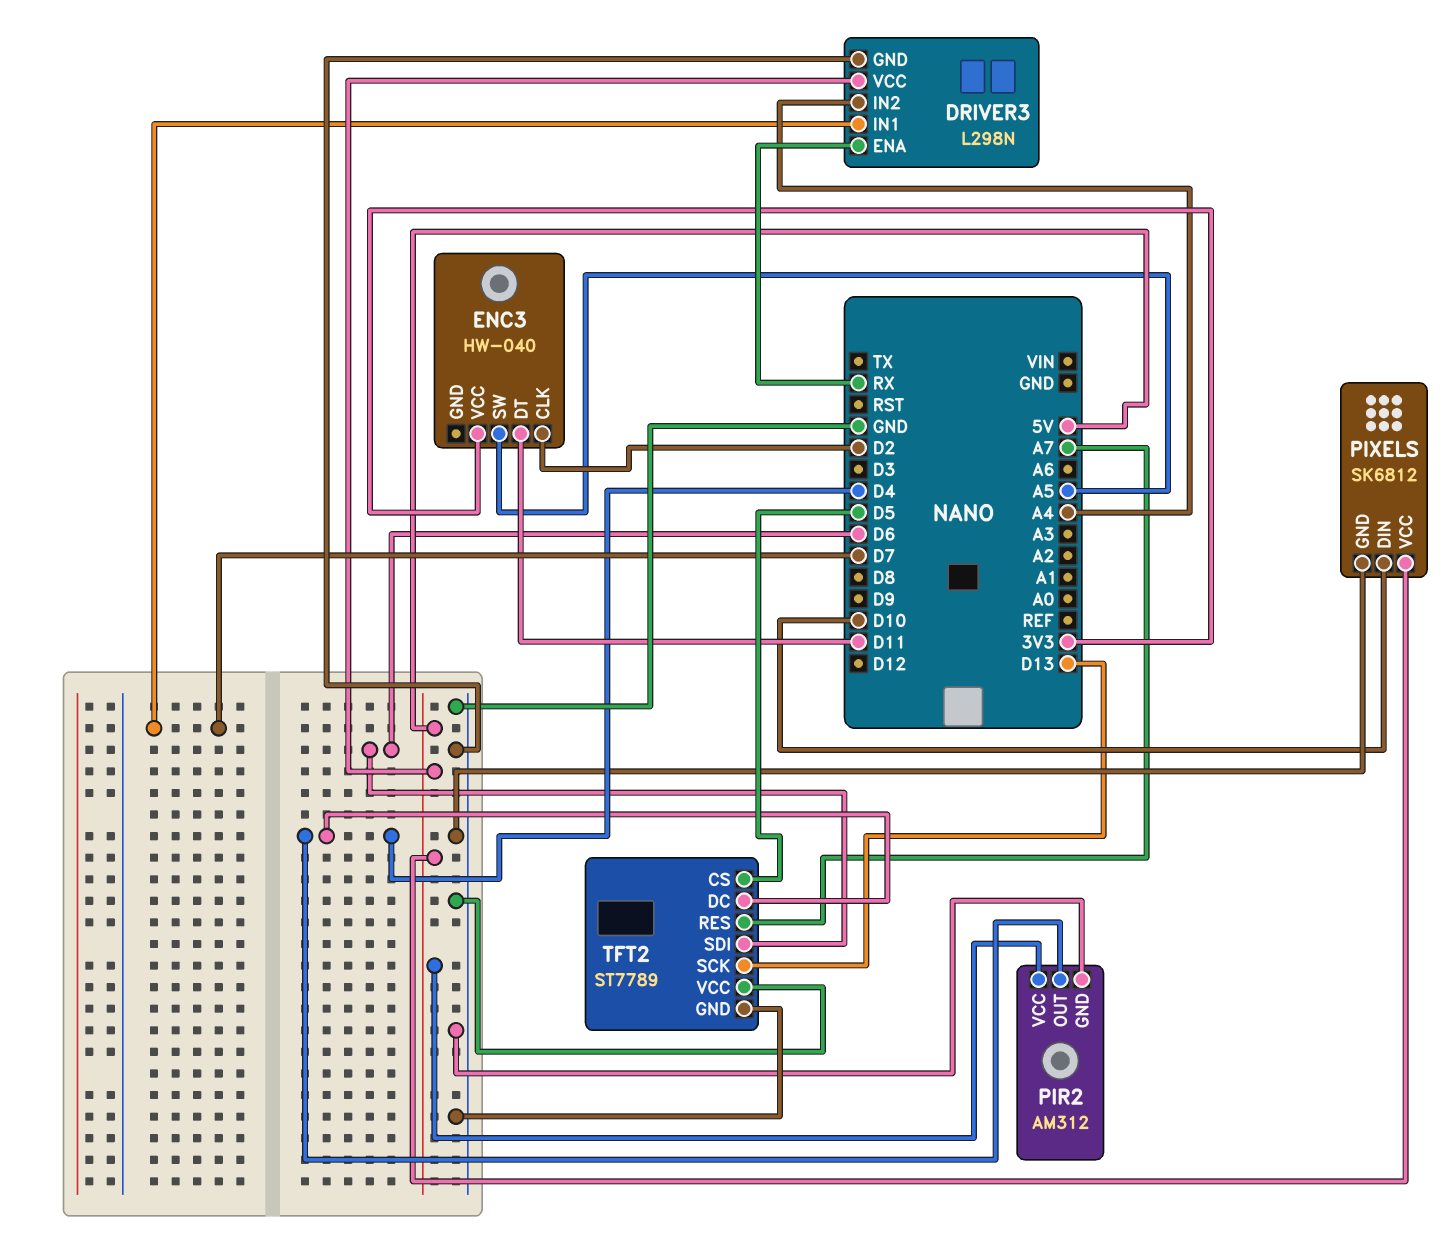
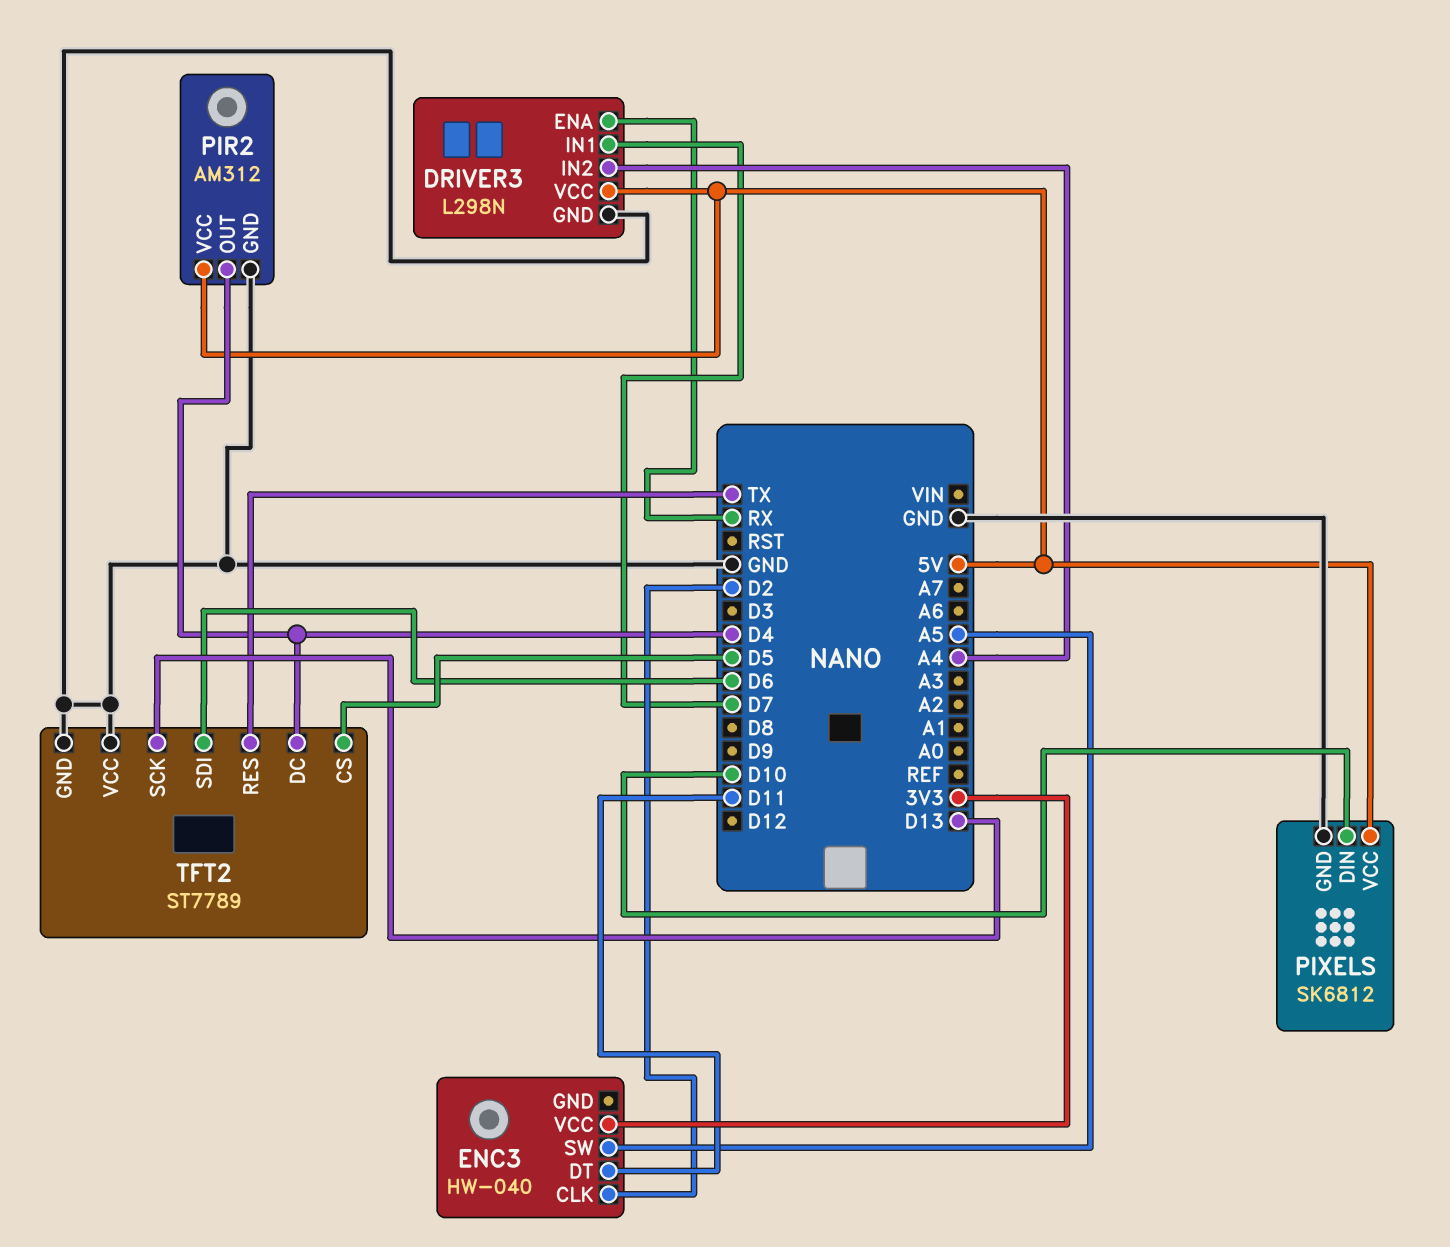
TFT2 pin RES: A7 -> TX

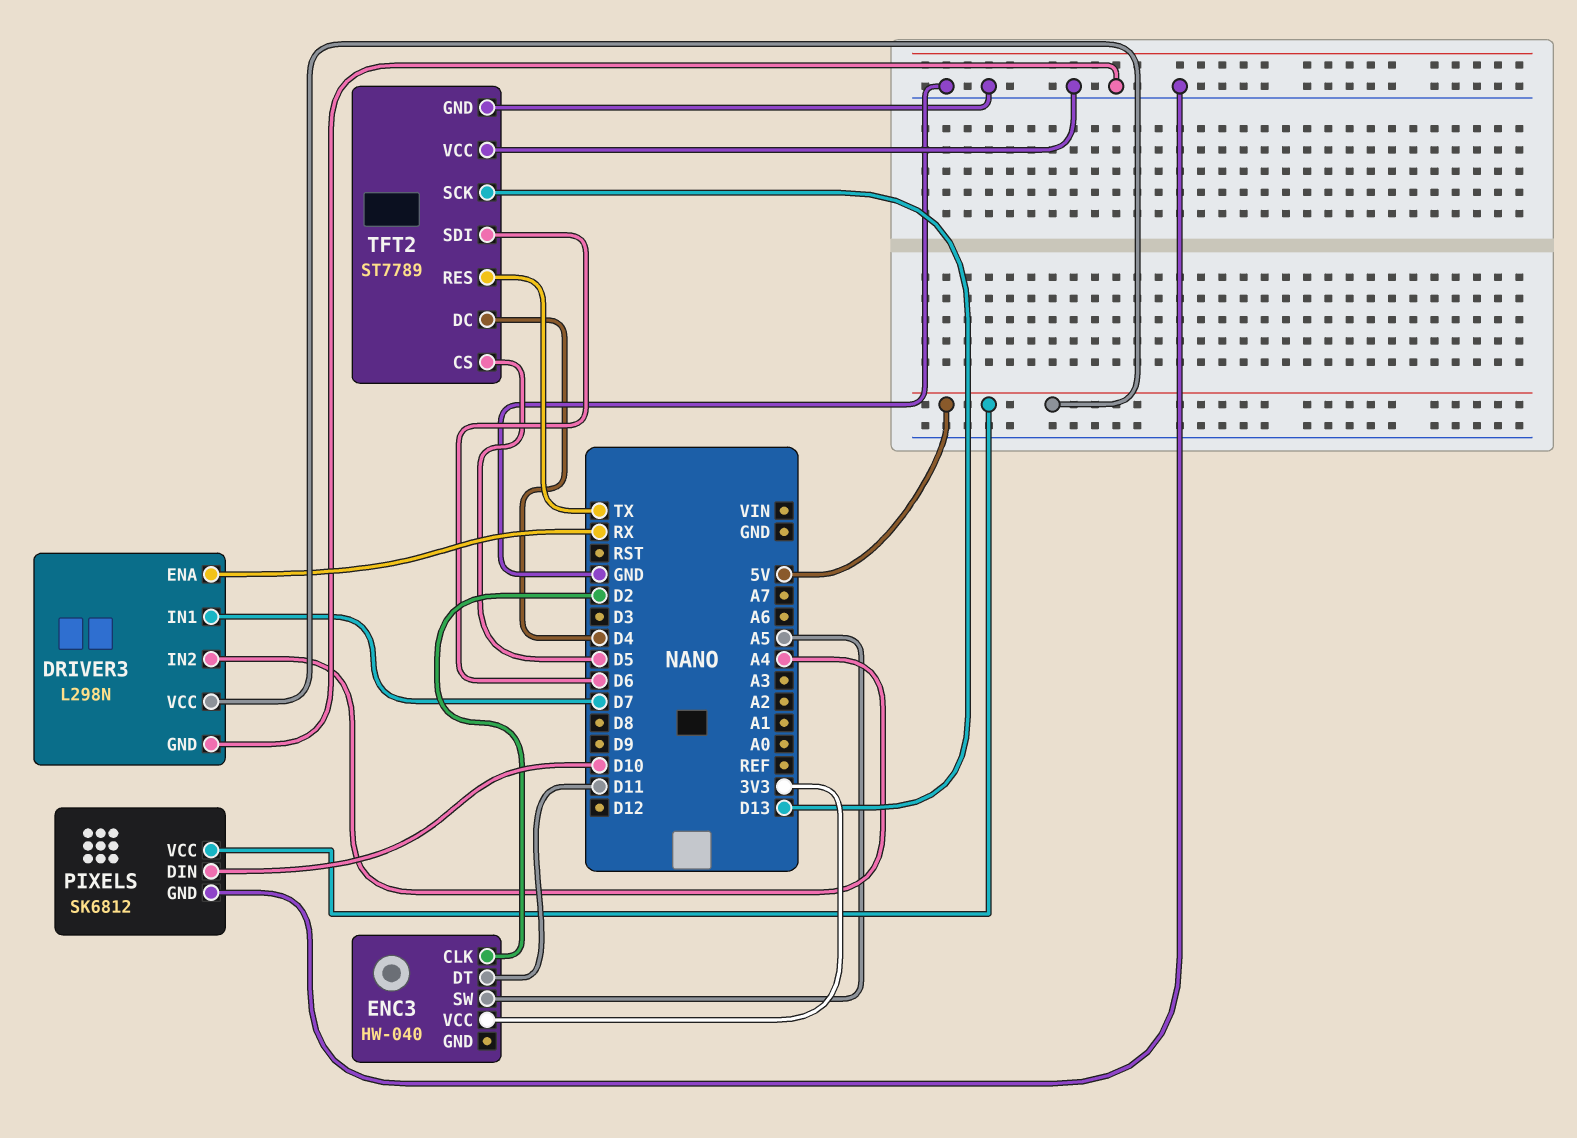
PIR2: AM312 -> none
PIR2 pin GND: GND -> none
PIR2 pin OUT: D4 -> none
PIR2 pin VCC: 5V -> none

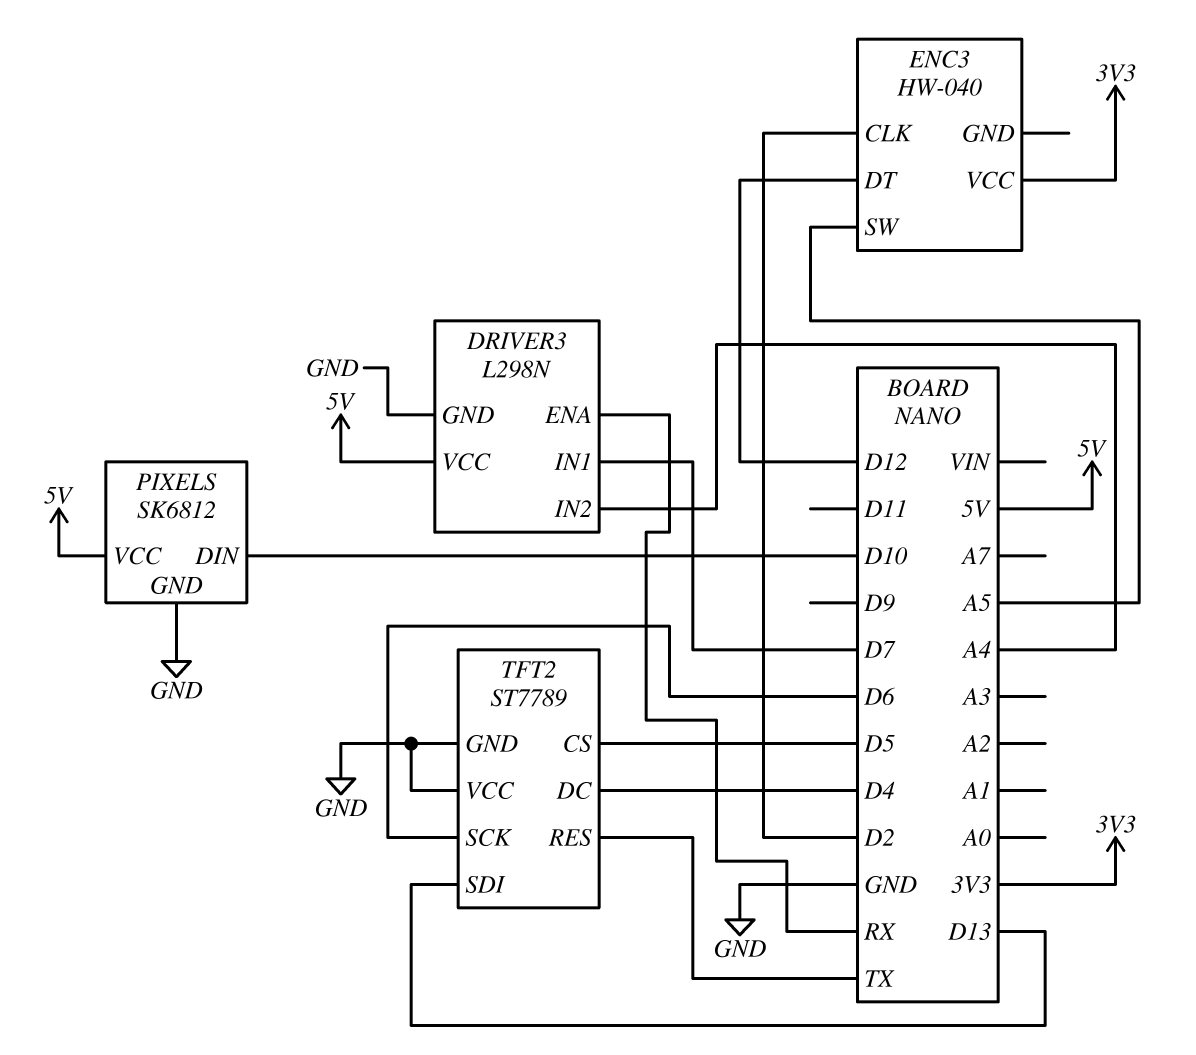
ENC3 pin DT: D11 -> D12
TFT2 pin SCK: D13 -> D6
TFT2 pin SDI: D6 -> D13

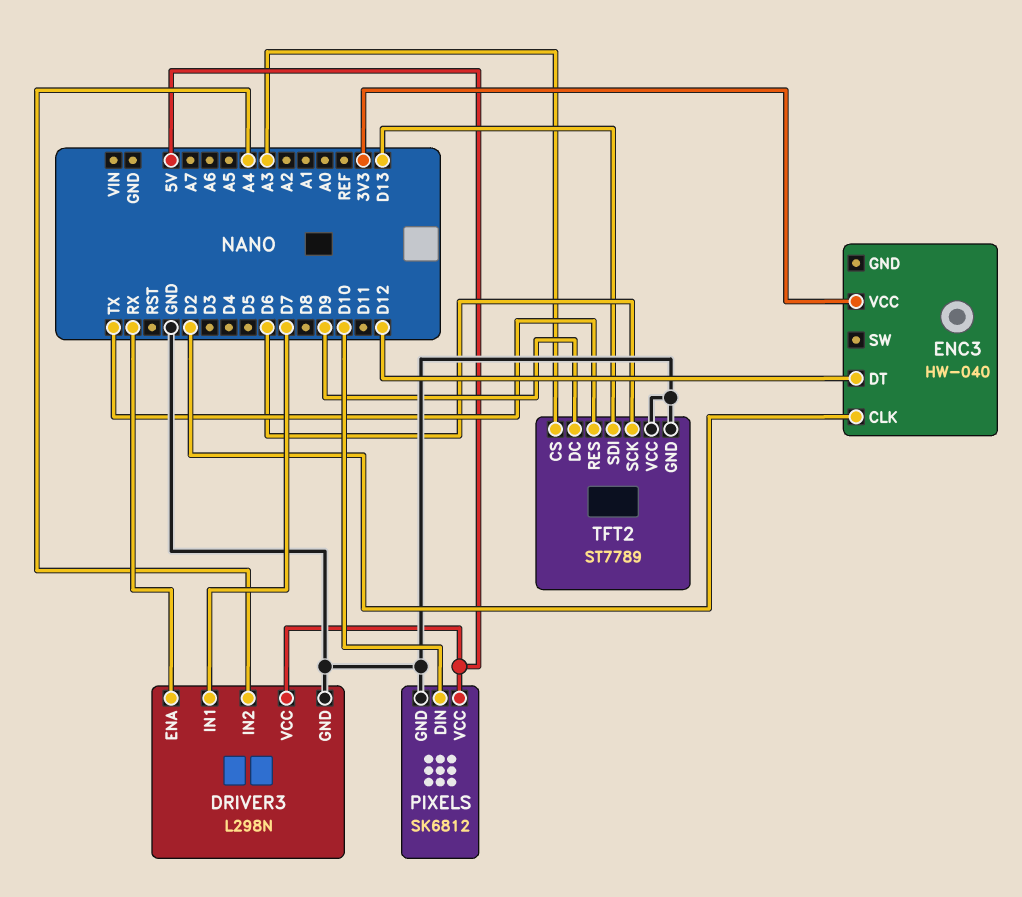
ENC3 pin SW: A5 -> none
TFT2 pin CS: D5 -> A3
TFT2 pin DC: D4 -> D9

